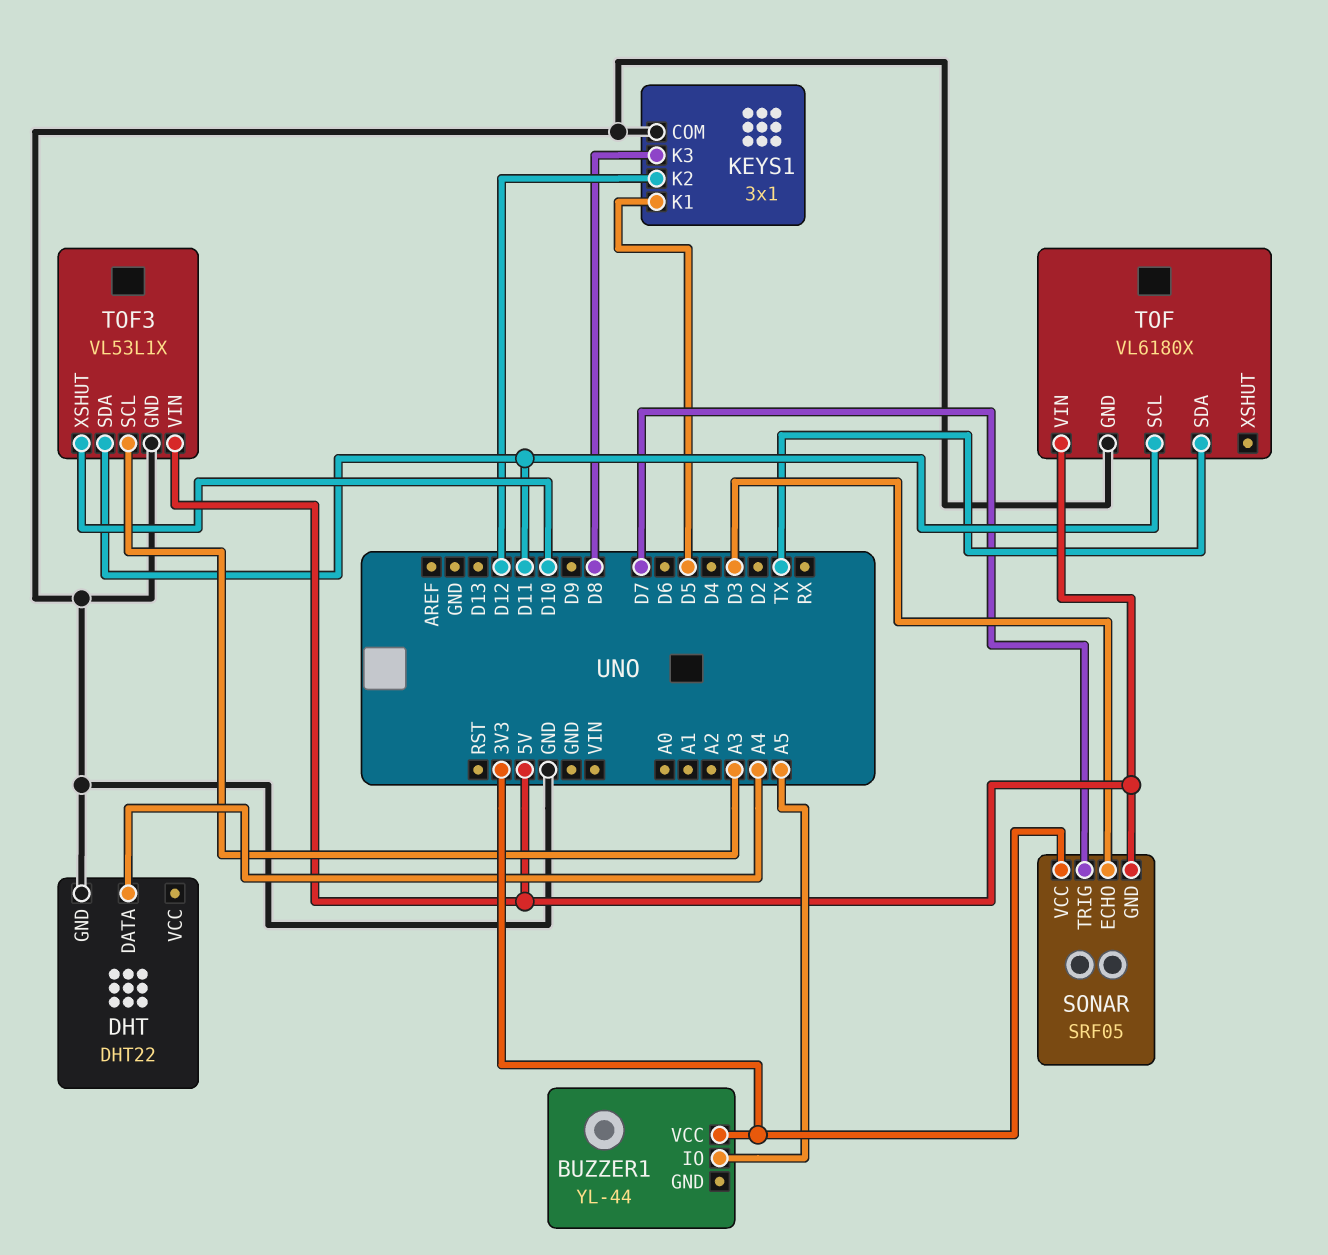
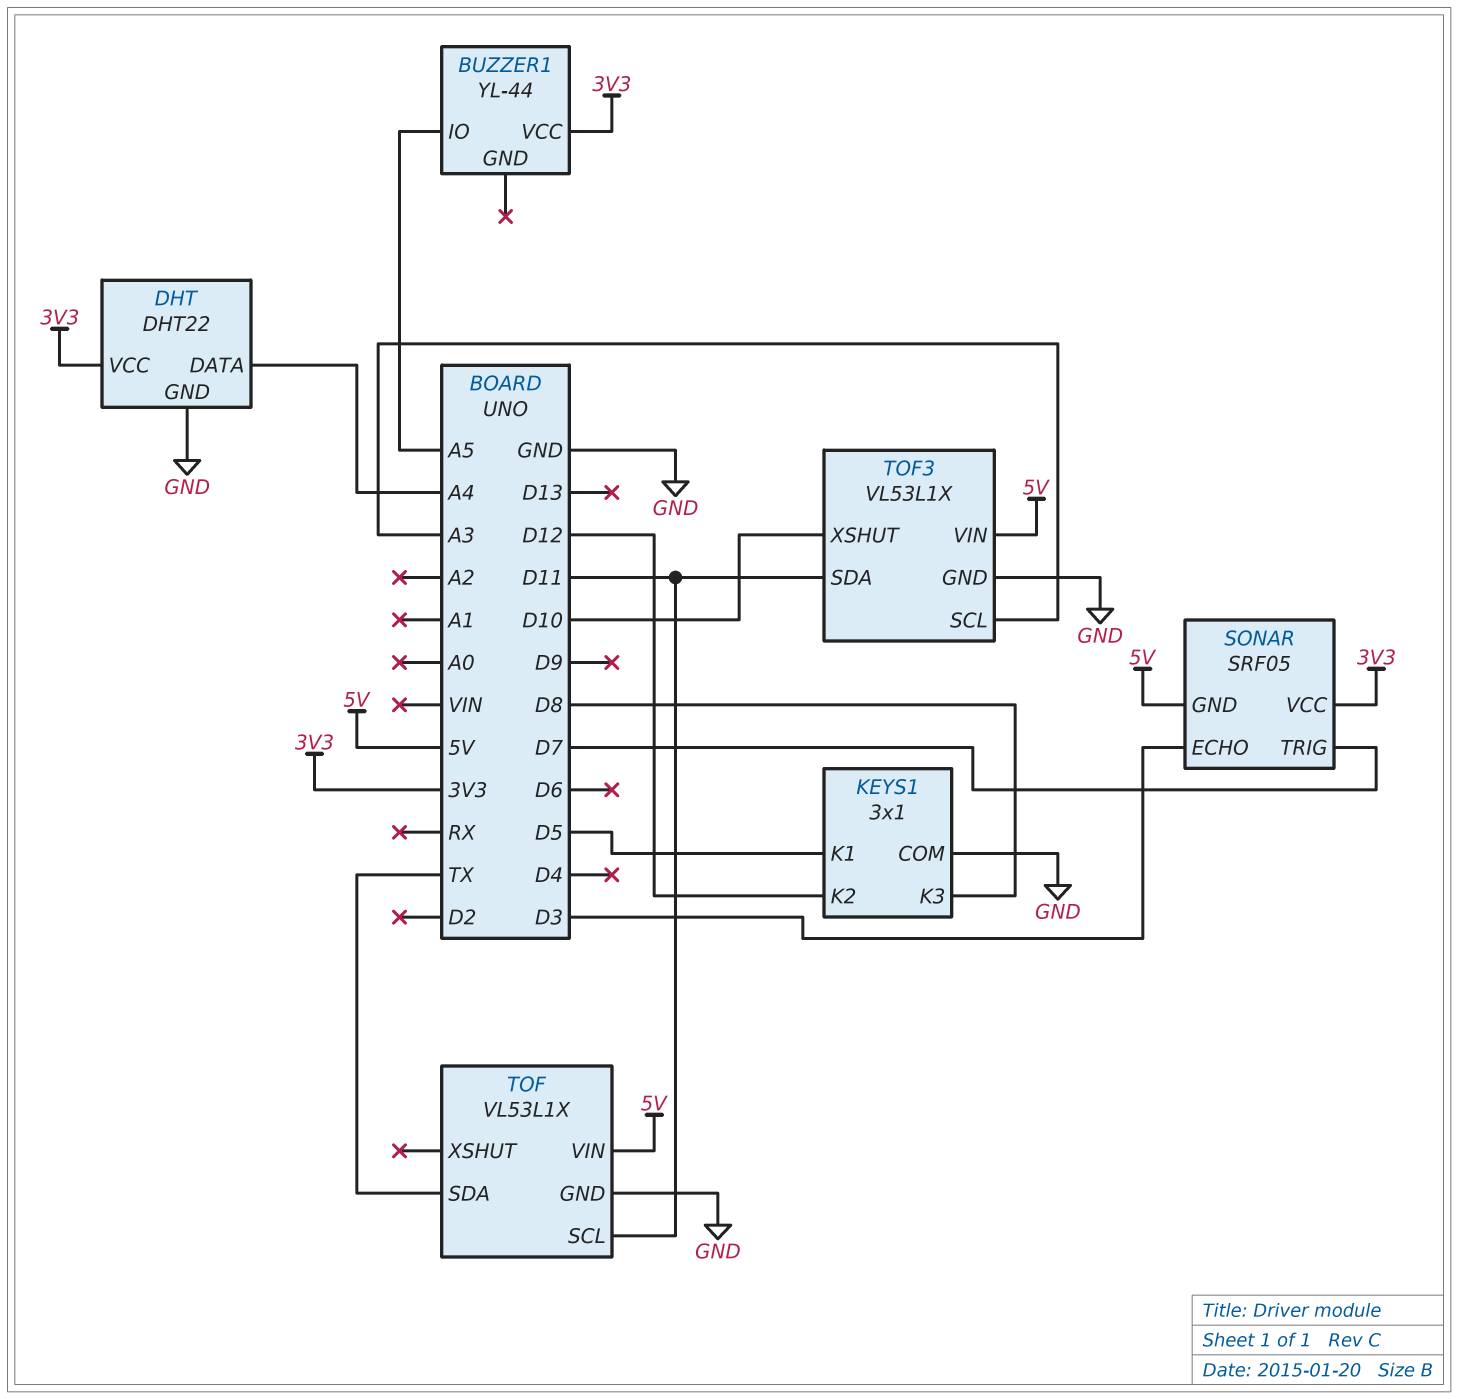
DHT pin VCC: none -> 3V3
TOF: VL6180X -> VL53L1X

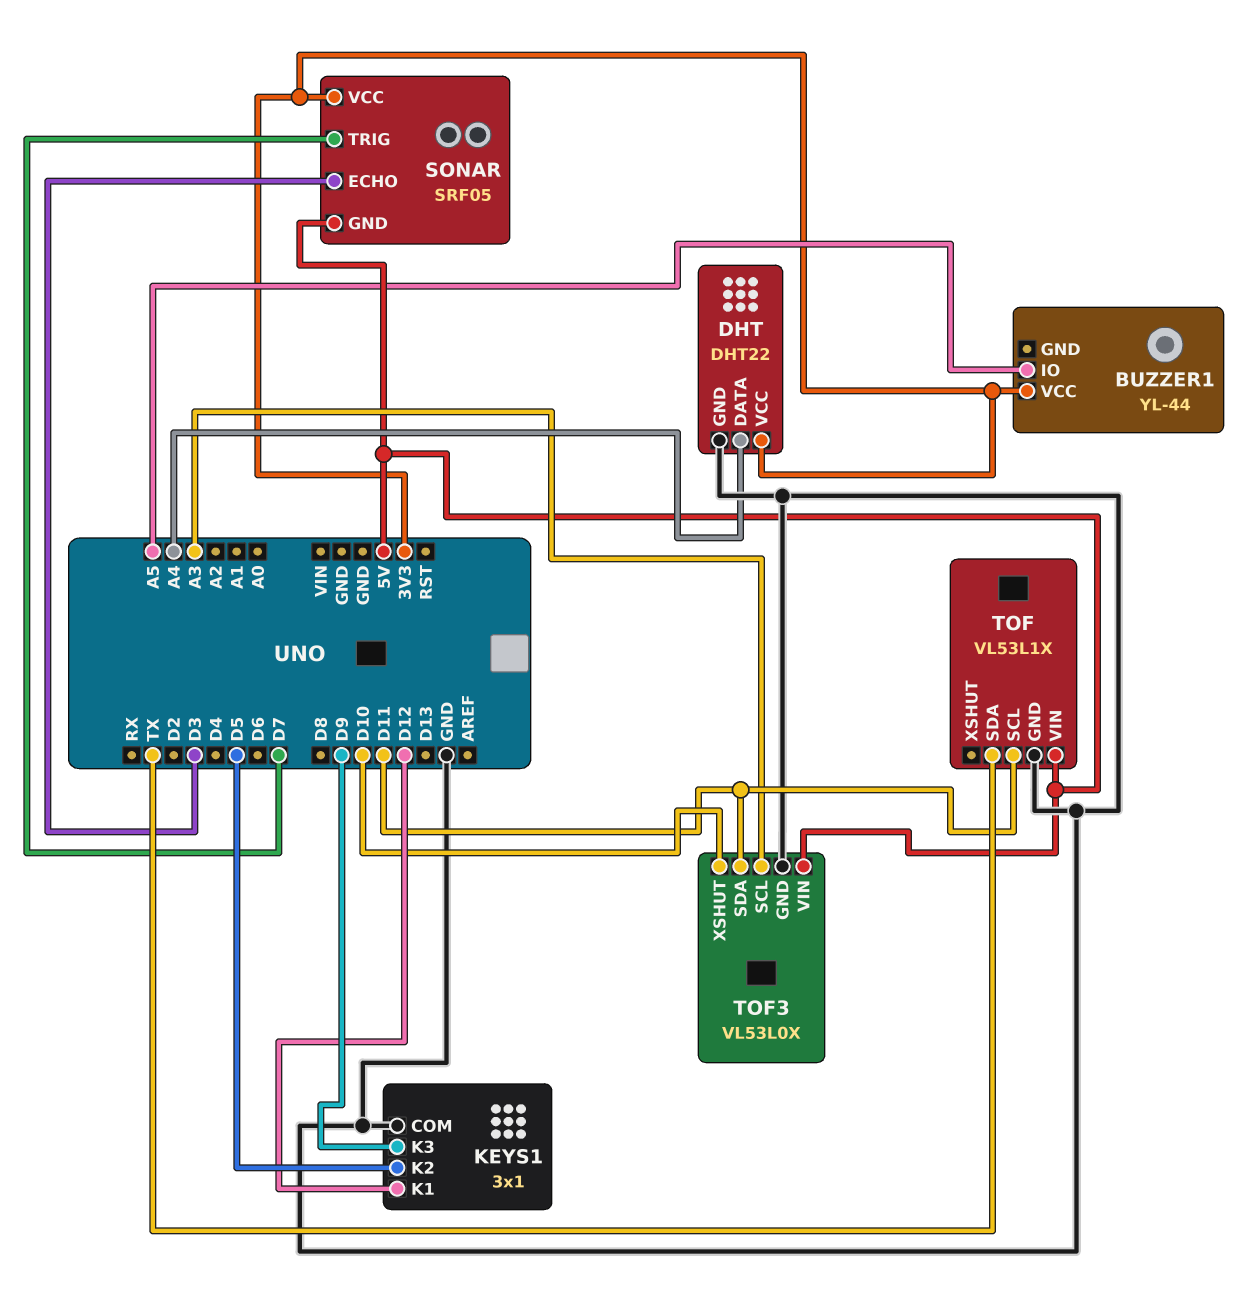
KEYS1 pin K1: D5 -> D12
KEYS1 pin K2: D12 -> D5
KEYS1 pin K3: D8 -> D9
TOF3: VL53L1X -> VL53L0X

